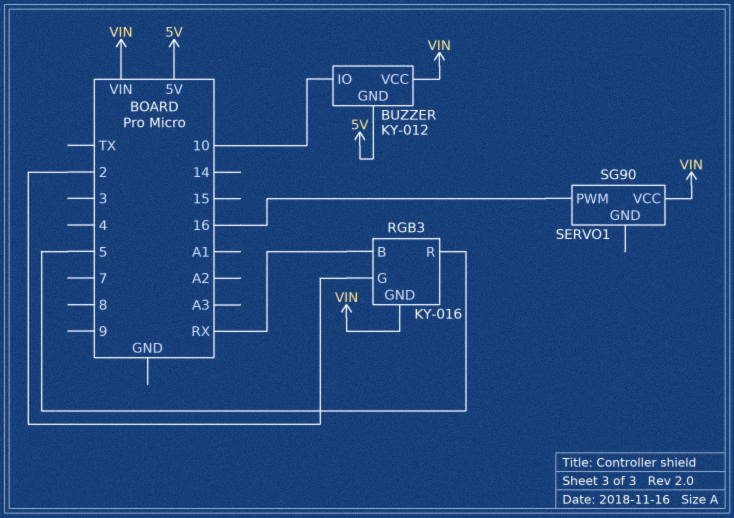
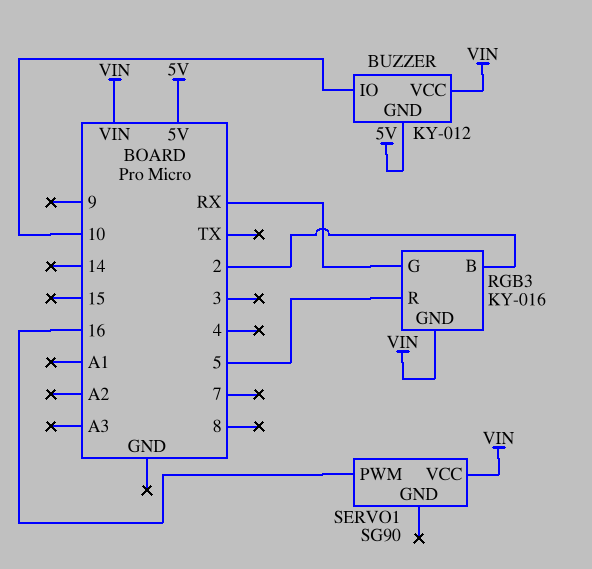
RGB3 pin B: RX -> 2
RGB3 pin G: 2 -> RX

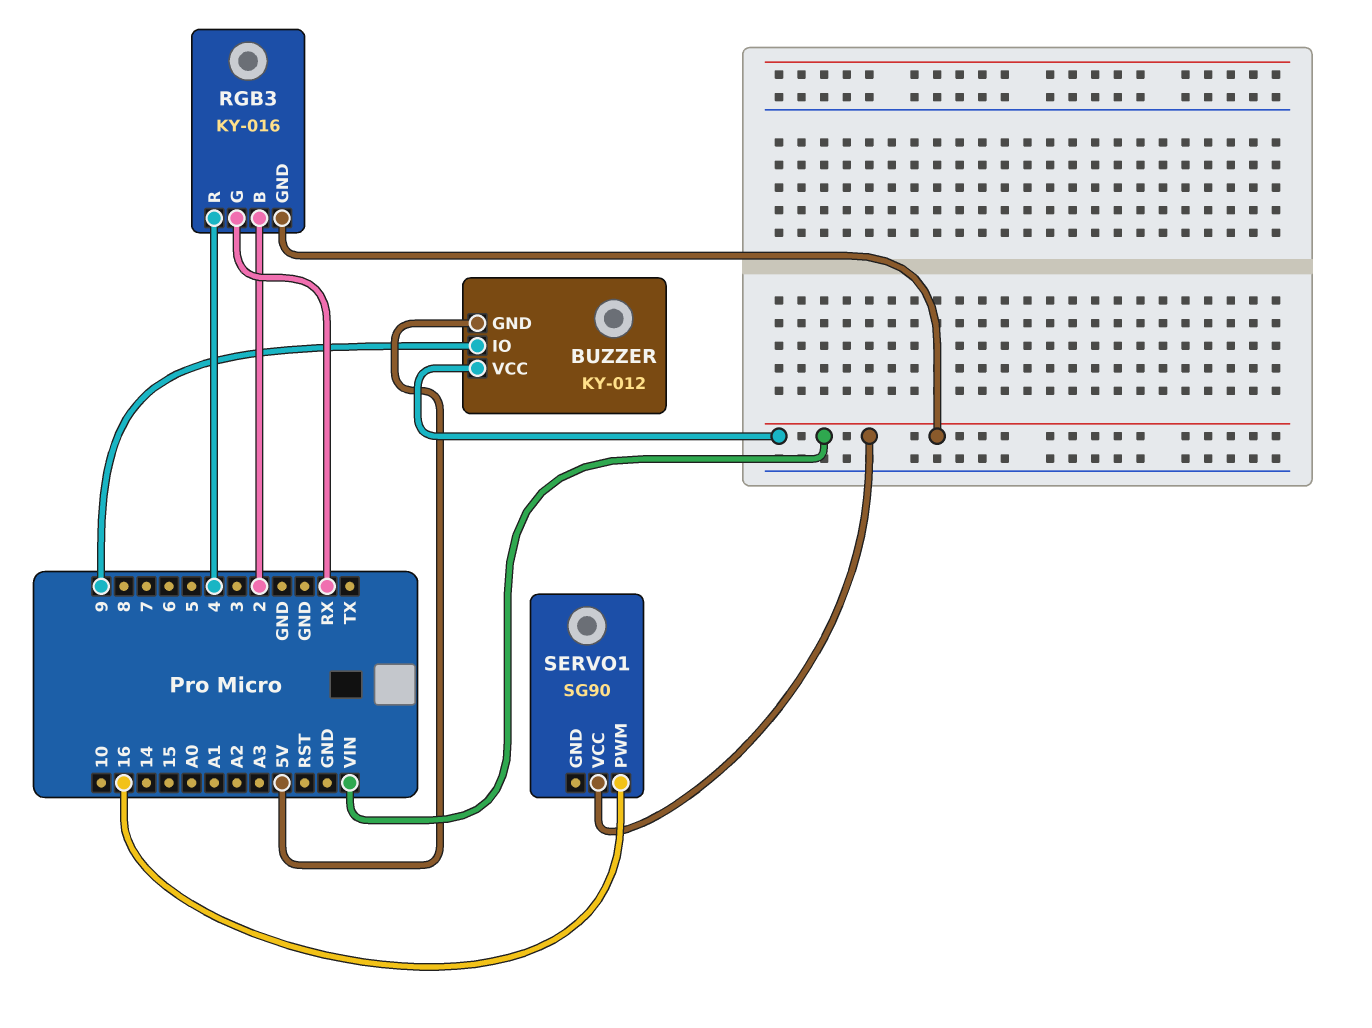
BUZZER pin IO: 10 -> 9
RGB3 pin R: 5 -> 4

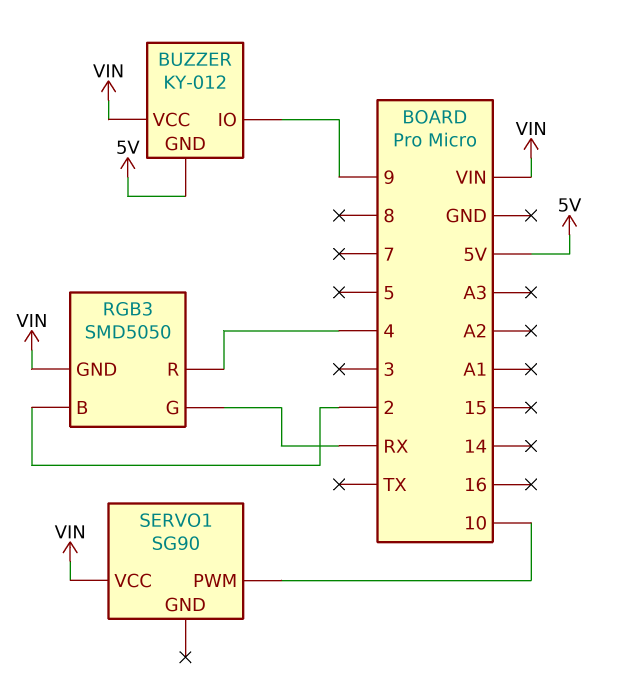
RGB3: KY-016 -> SMD5050
SERVO1 pin PWM: 16 -> 10

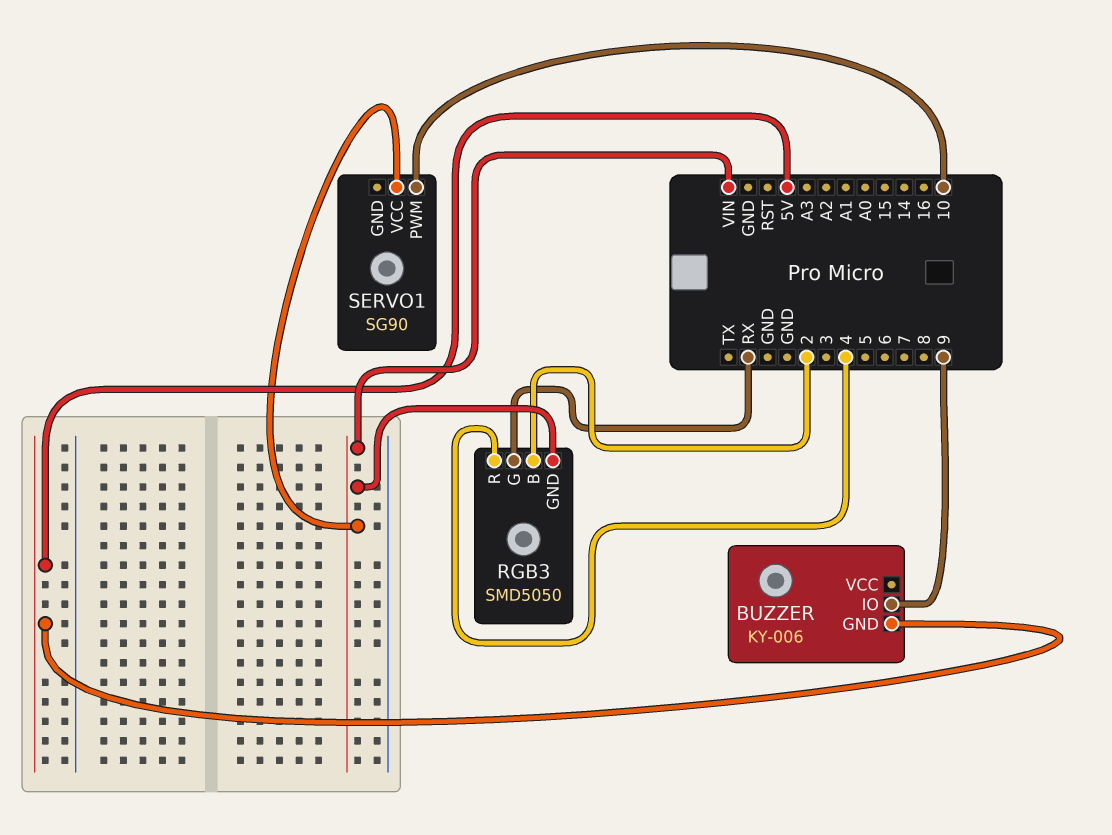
BUZZER: KY-012 -> KY-006
BUZZER pin VCC: VIN -> none

